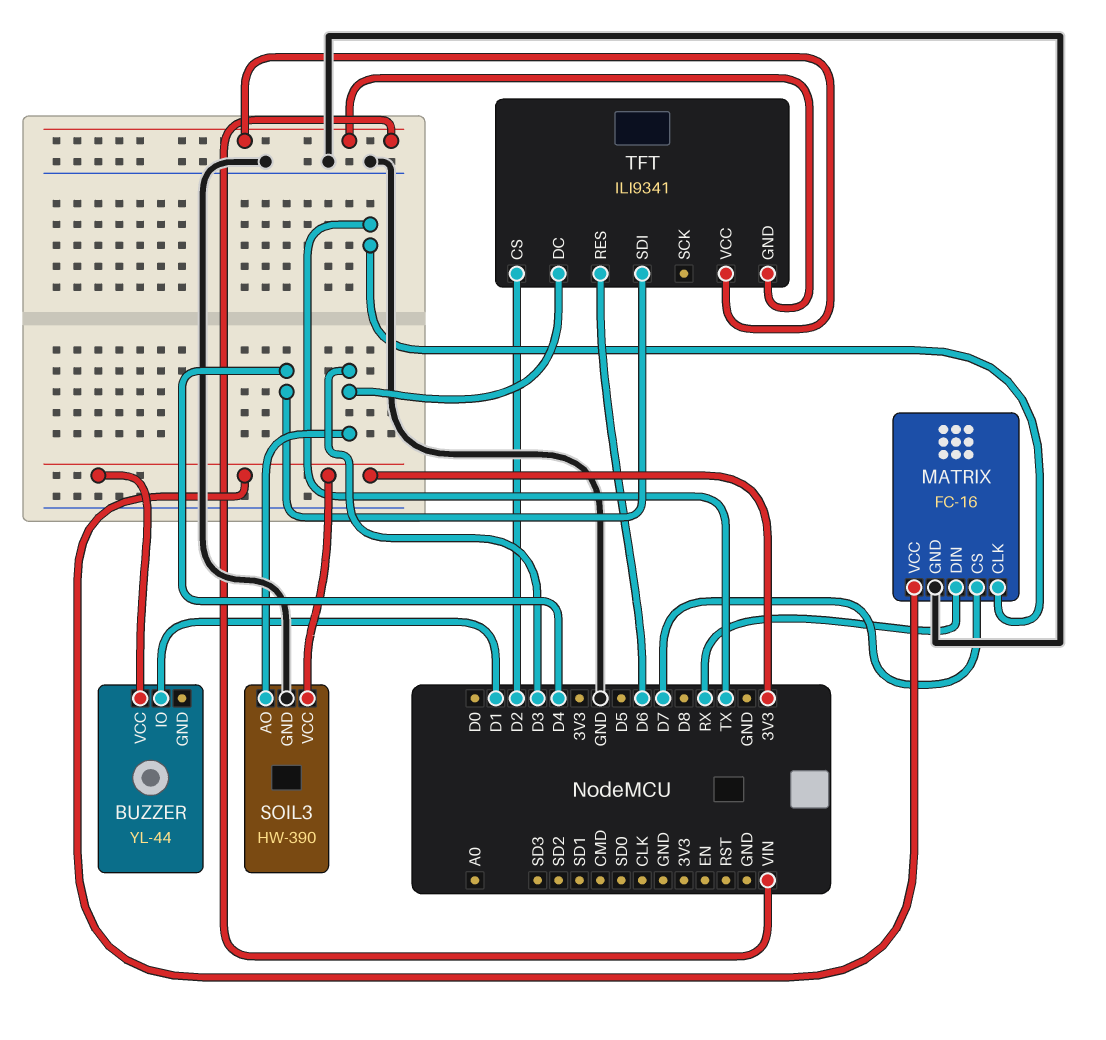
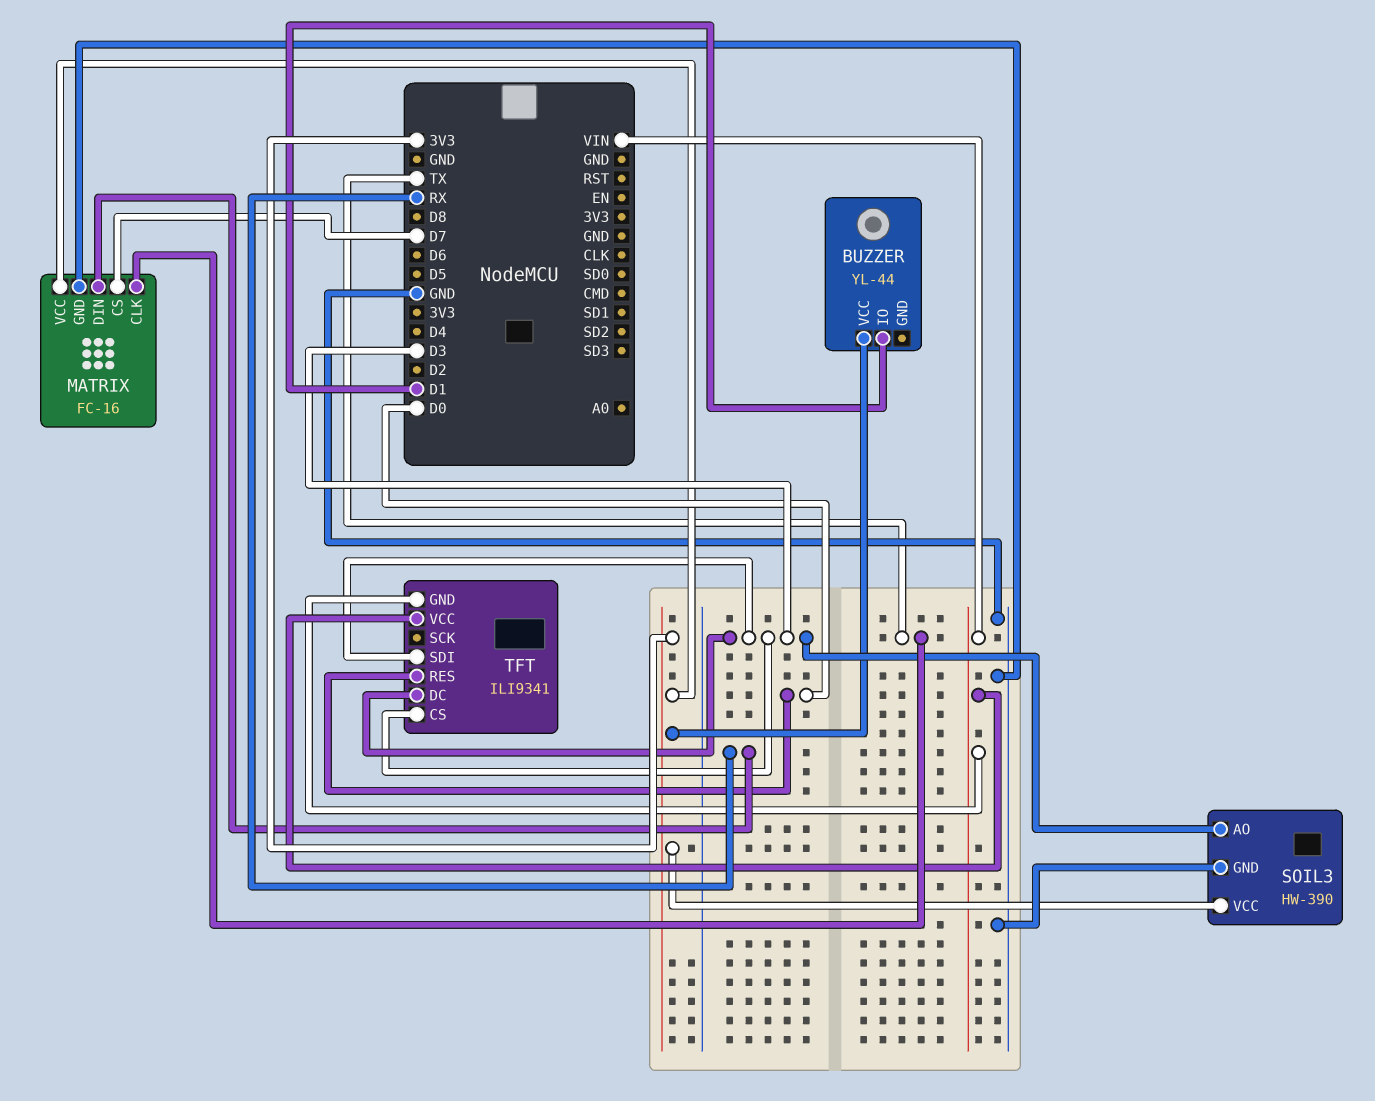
TFT pin CS: D2 -> D3
TFT pin RES: D6 -> D0
TFT pin SDI: D4 -> D3

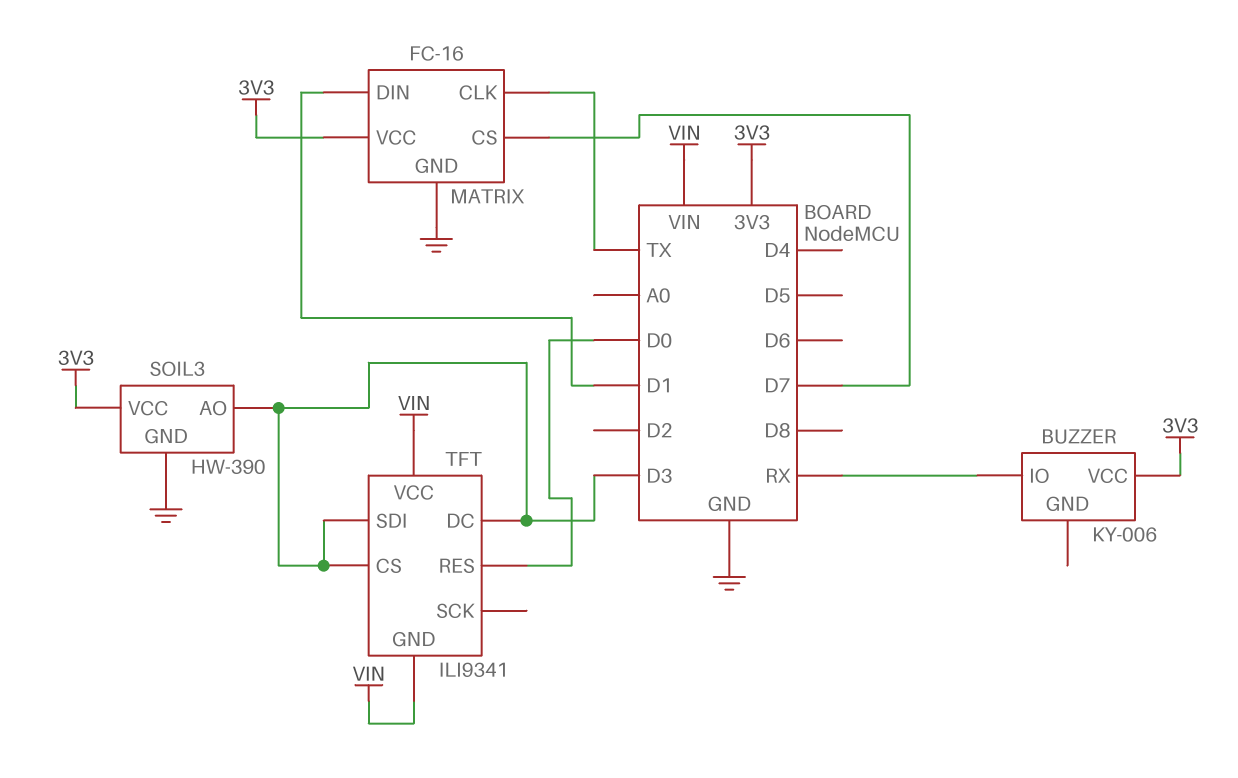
BUZZER: YL-44 -> KY-006
BUZZER pin IO: D1 -> RX
MATRIX pin DIN: RX -> D1

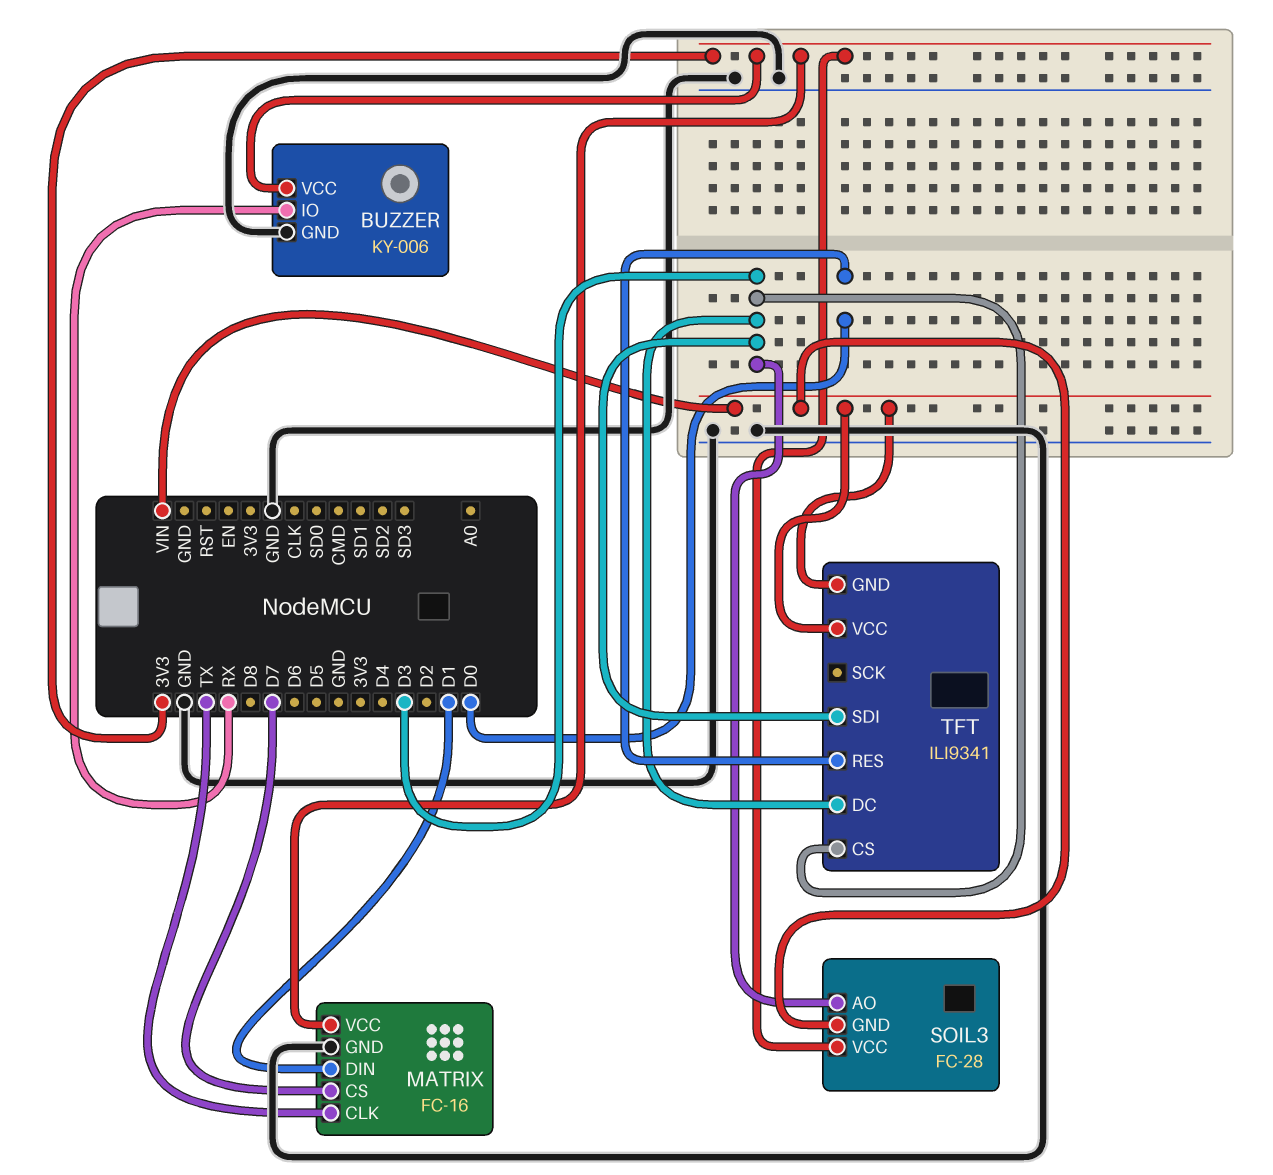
BUZZER pin GND: none -> GND
SOIL3: HW-390 -> FC-28
SOIL3 pin GND: GND -> VIN

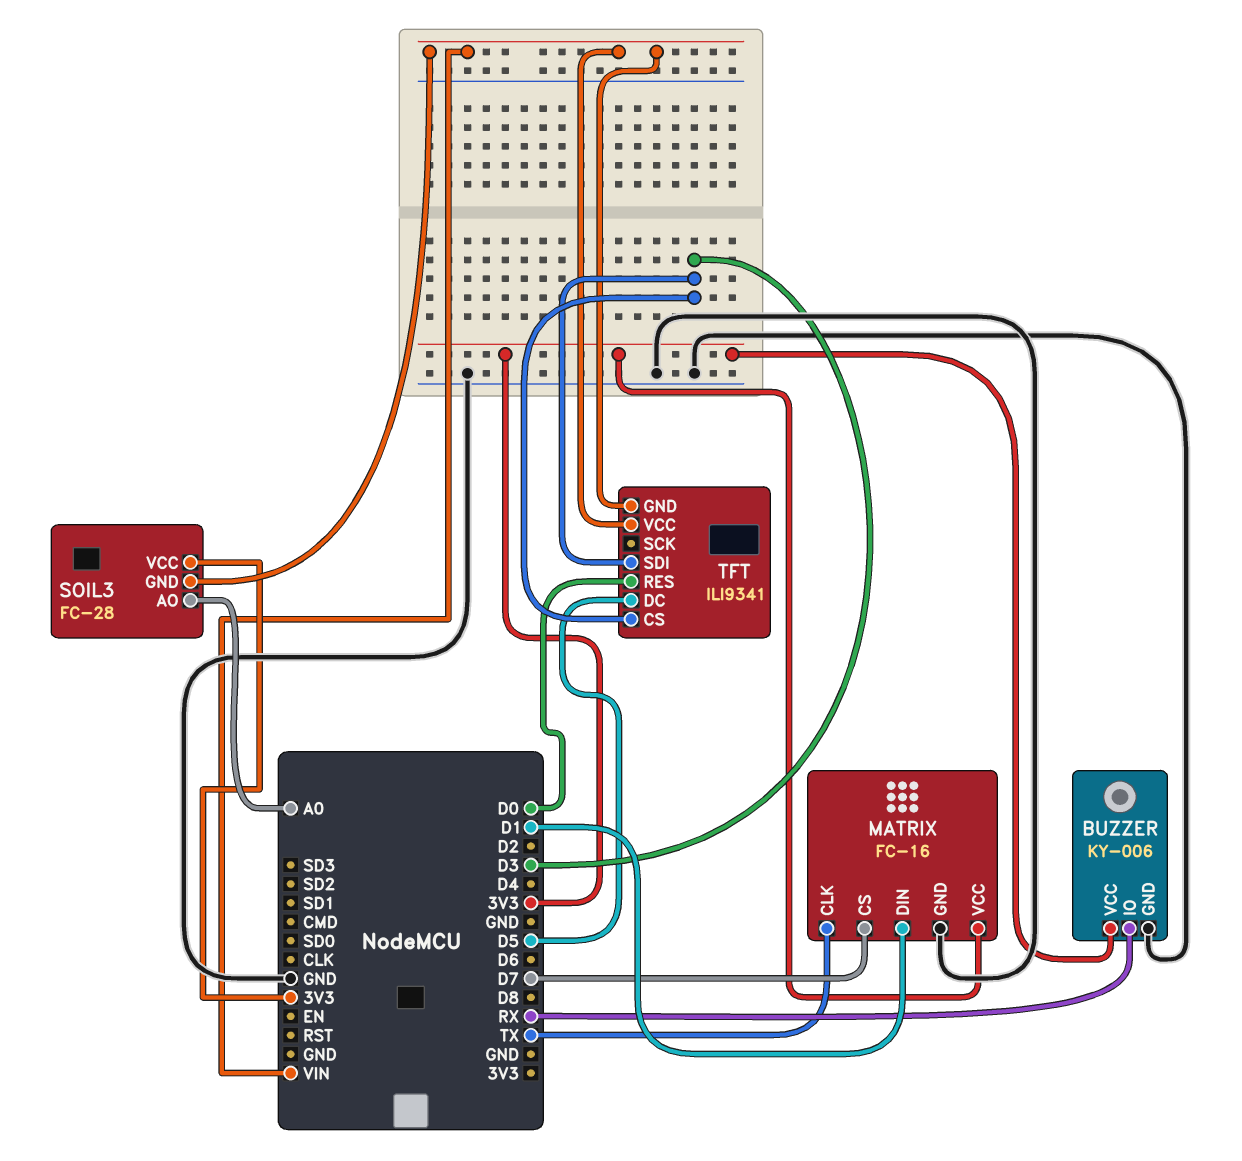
SOIL3 pin AO: D3 -> A0
TFT pin DC: D3 -> D5

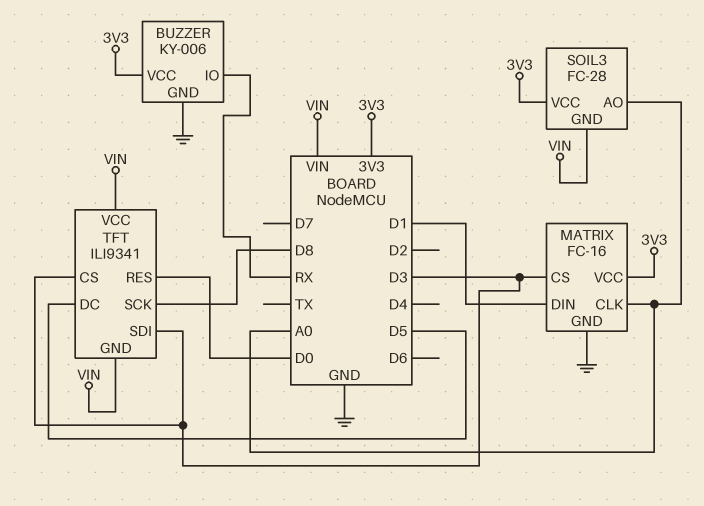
MATRIX pin CLK: TX -> A0
MATRIX pin CS: D7 -> D3
TFT pin SCK: none -> D8

